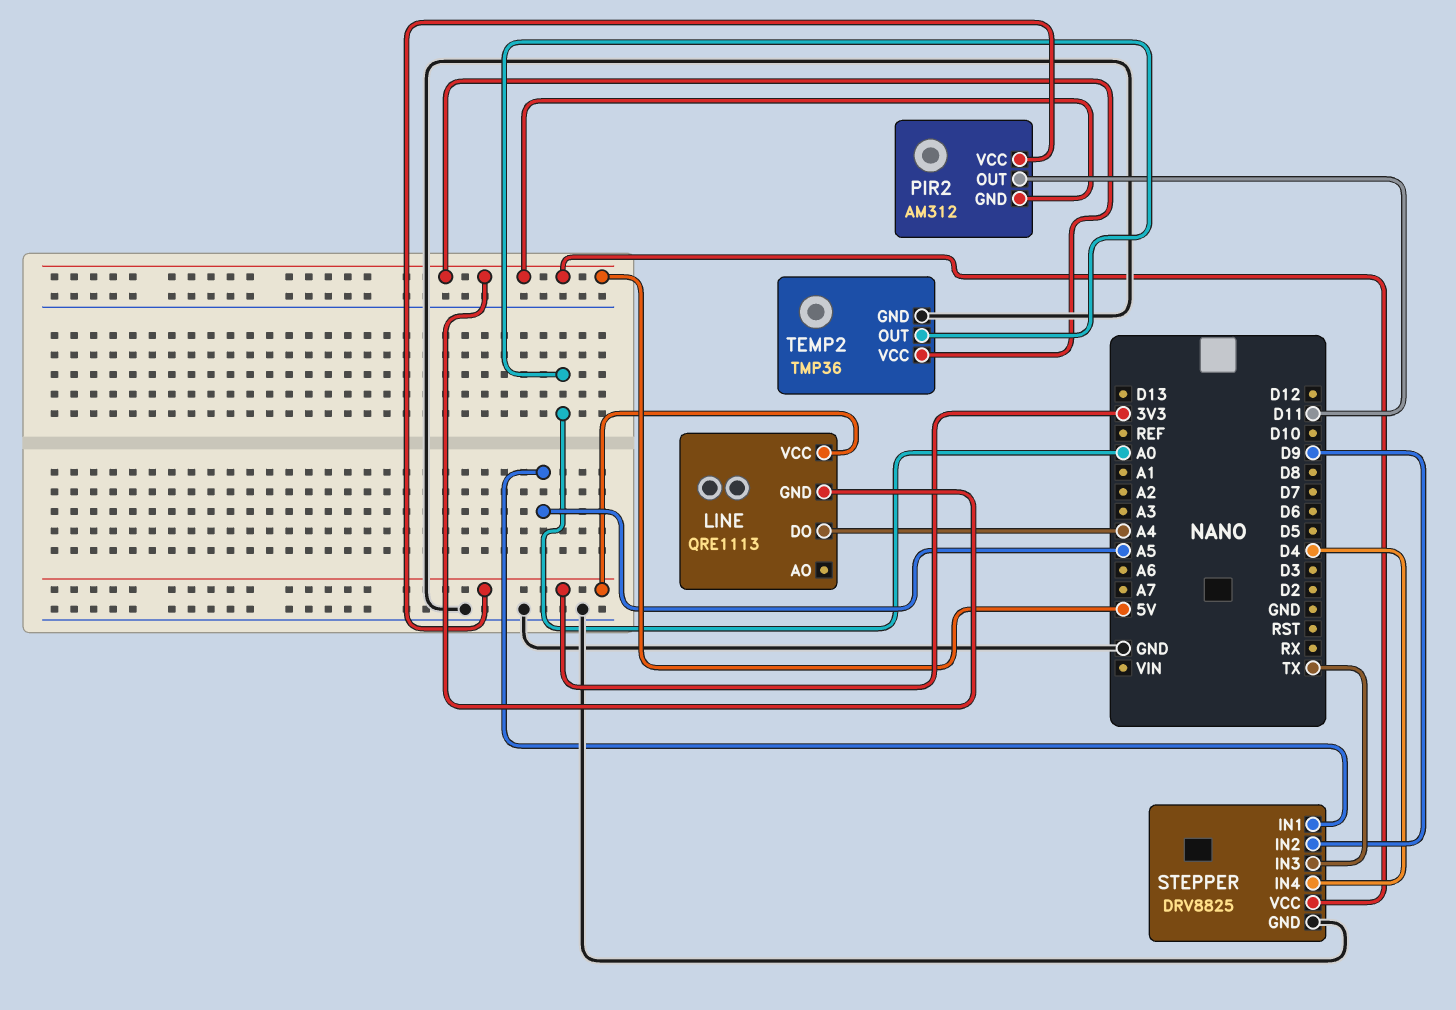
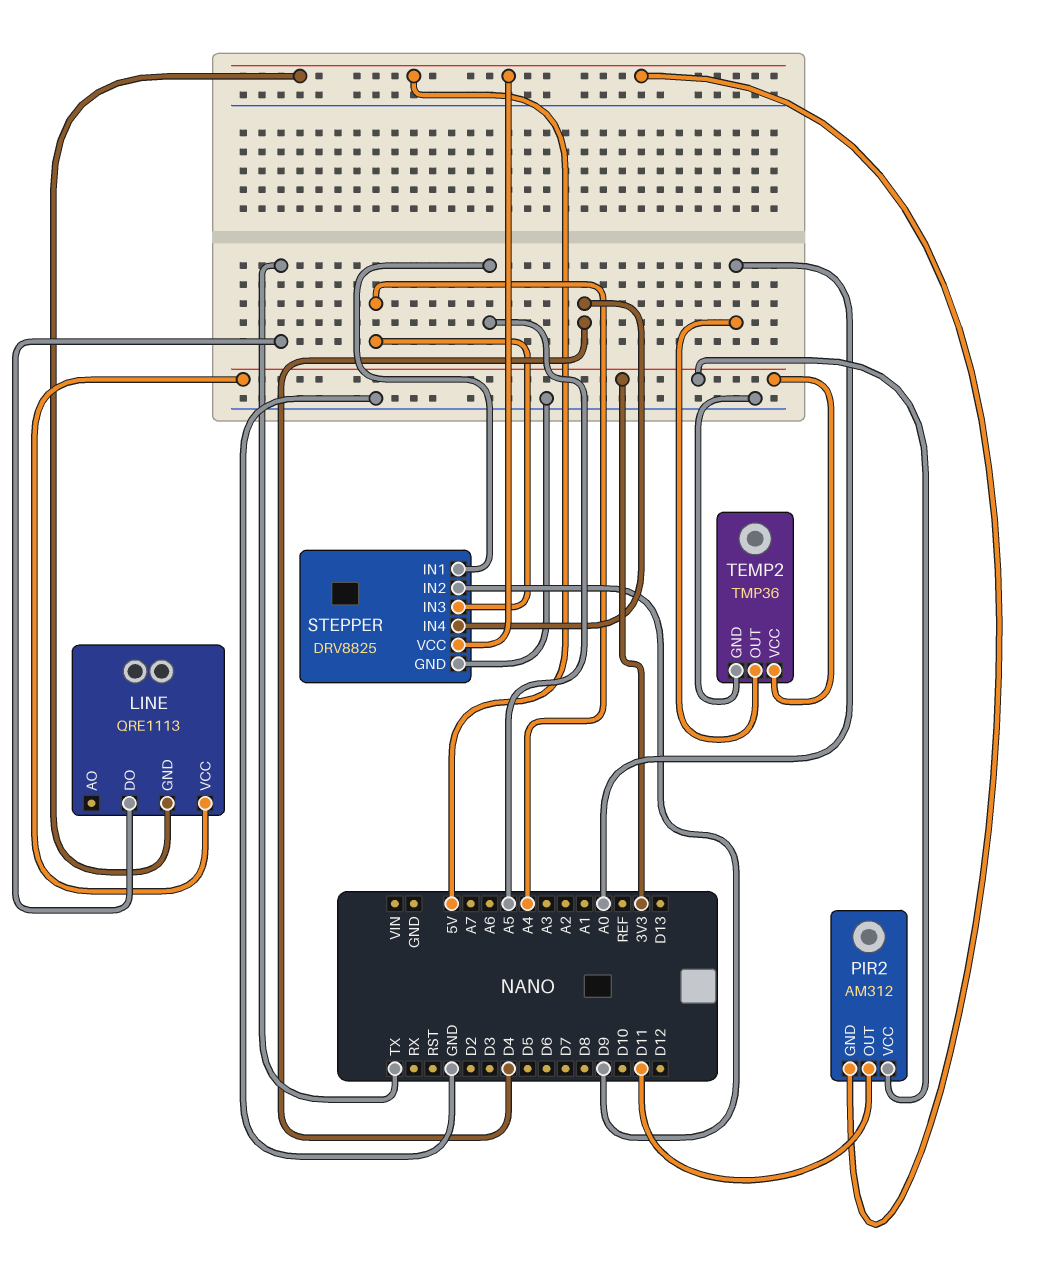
LINE pin DO: A4 -> TX
STEPPER pin IN3: TX -> A4
TEMP2 pin VCC: 5V -> 3V3

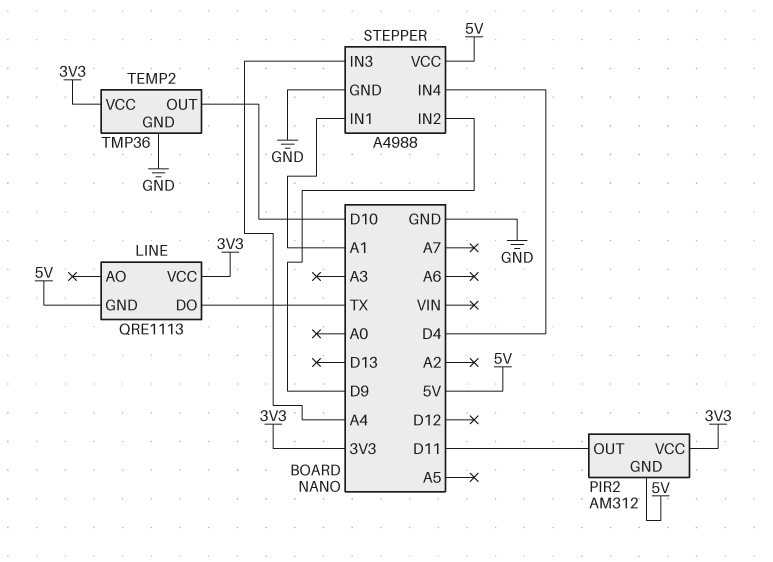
STEPPER: DRV8825 -> A4988
STEPPER pin IN1: A5 -> A1
TEMP2 pin OUT: A0 -> D10

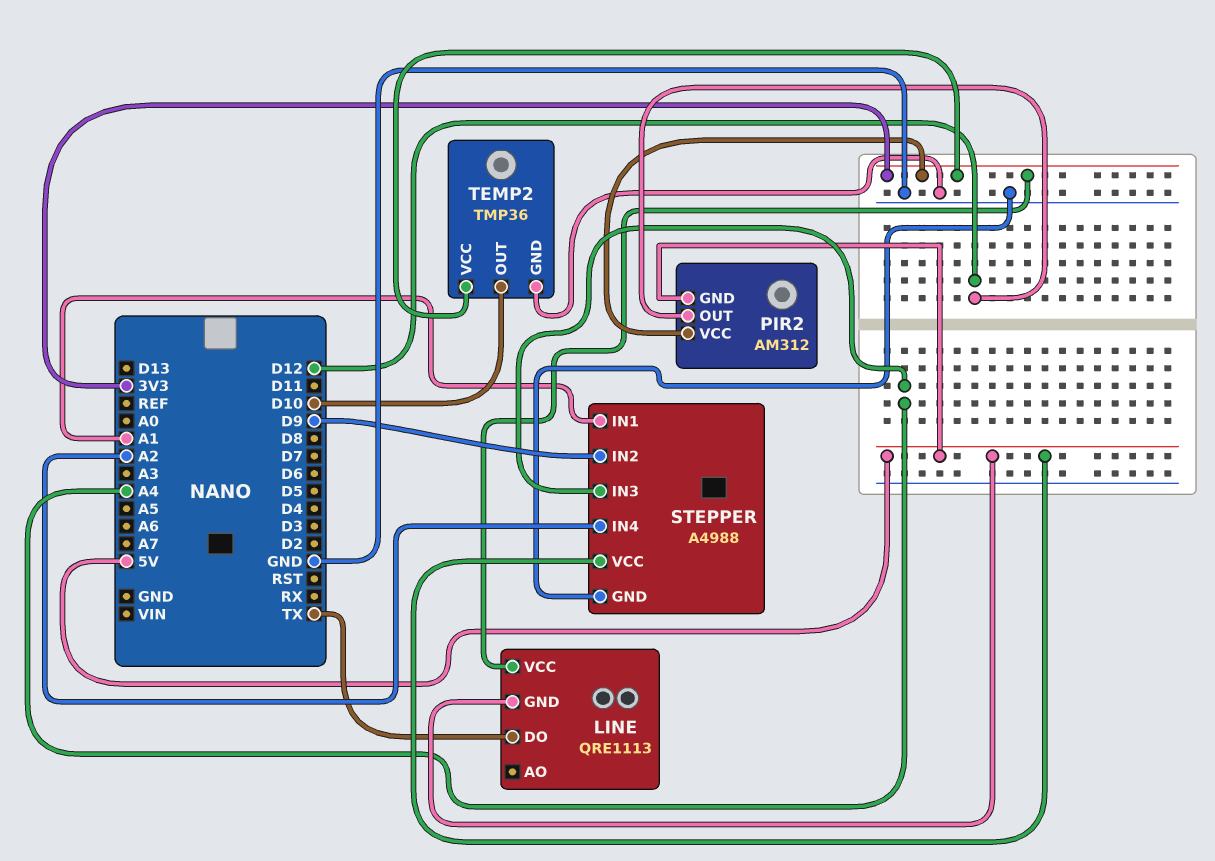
PIR2 pin OUT: D11 -> D12
STEPPER pin IN4: D4 -> A2

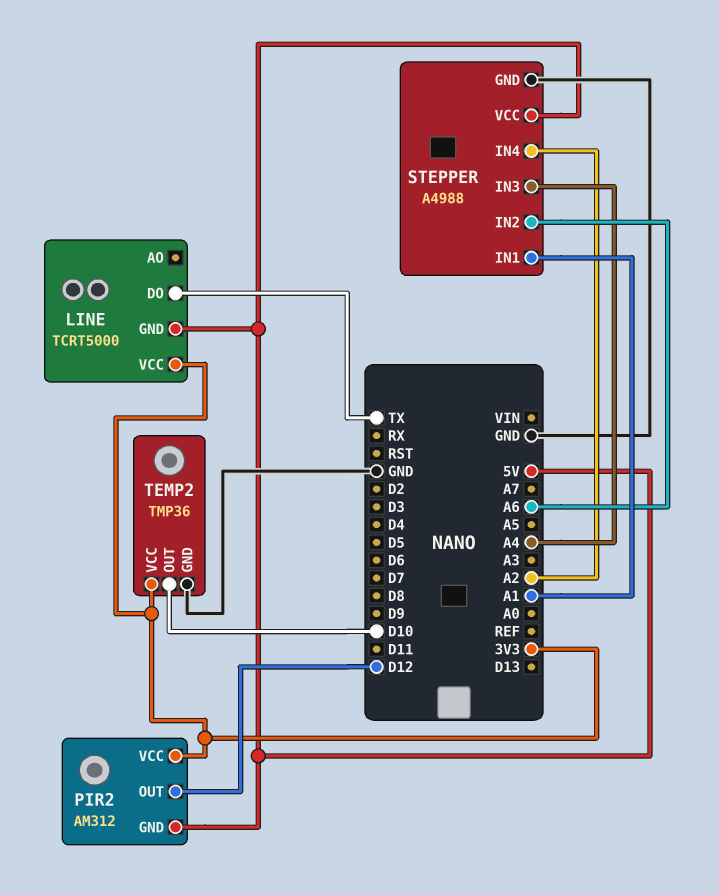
LINE: QRE1113 -> TCRT5000
STEPPER pin IN2: D9 -> A6

